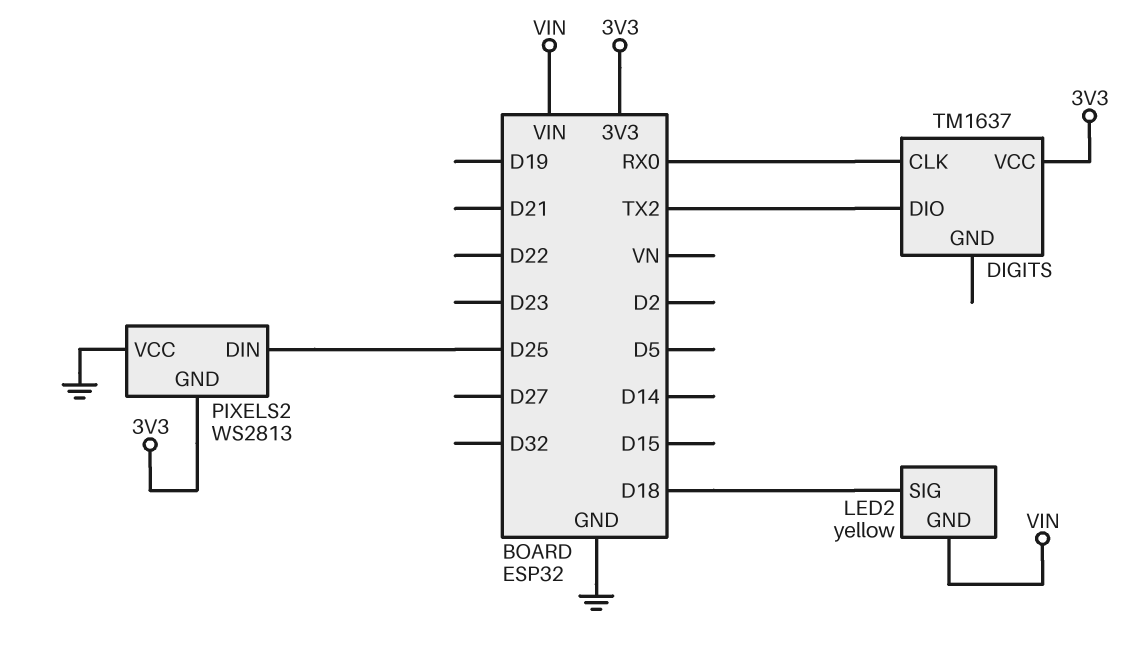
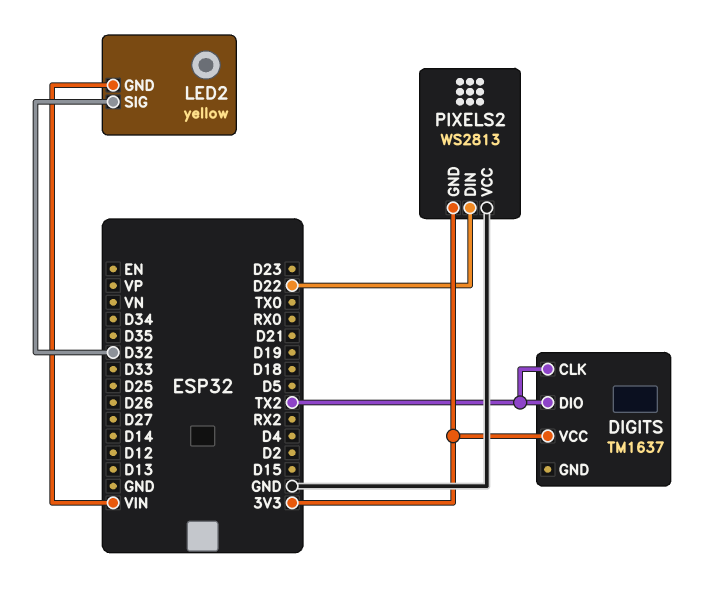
DIGITS pin CLK: RX0 -> TX2
LED2 pin SIG: D18 -> D32
PIXELS2 pin DIN: D25 -> D22

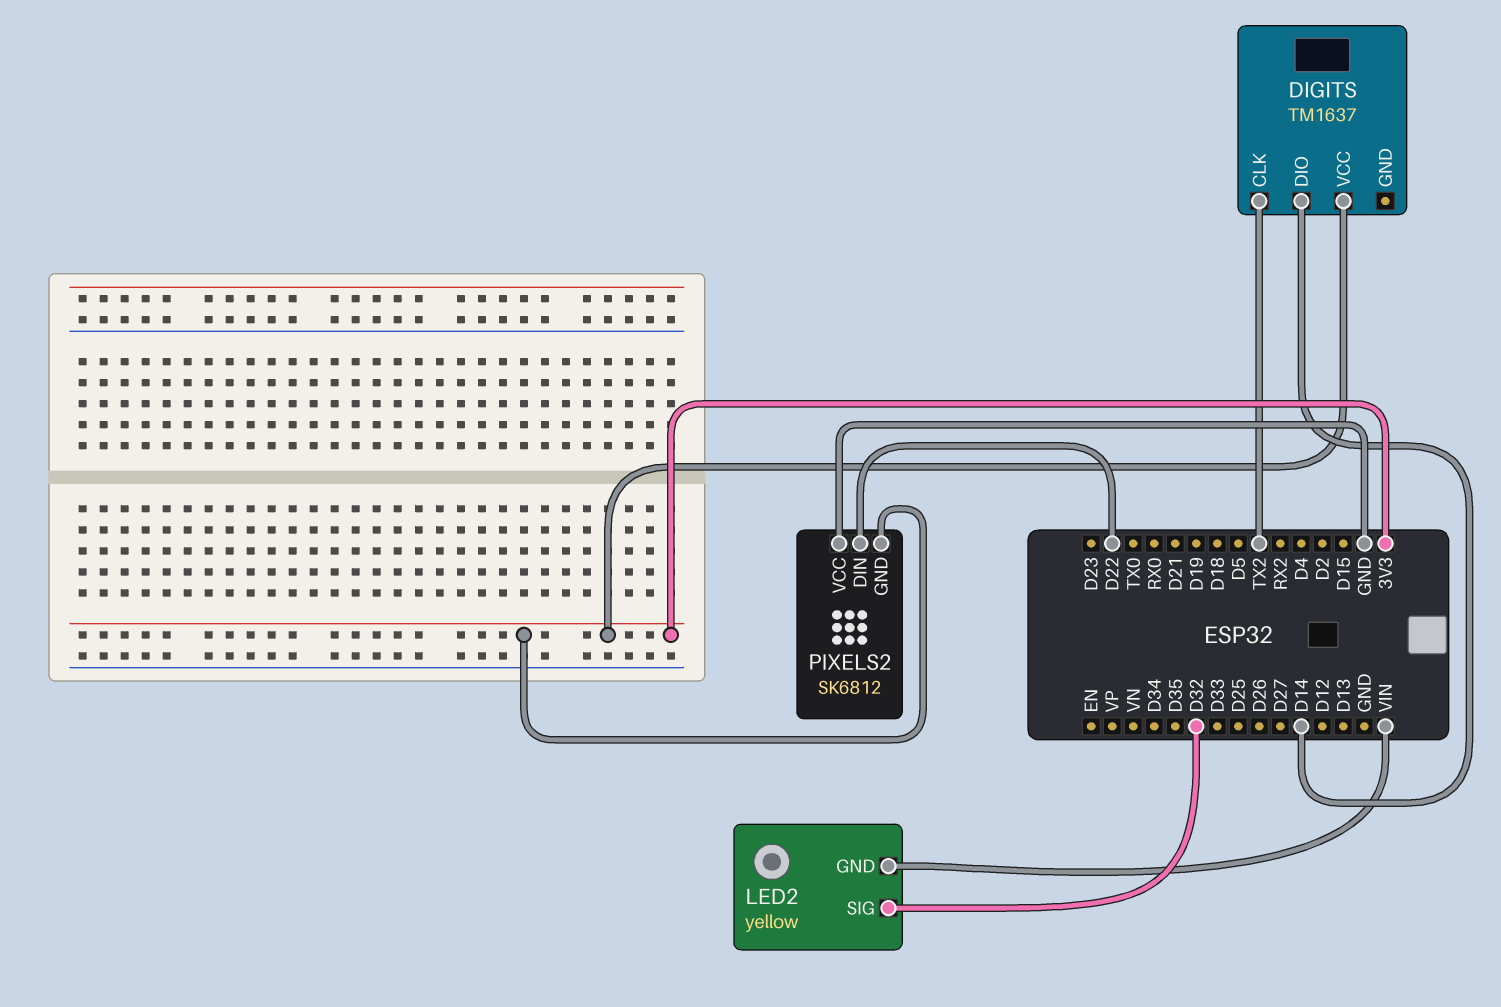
DIGITS pin DIO: TX2 -> D14
PIXELS2: WS2813 -> SK6812

